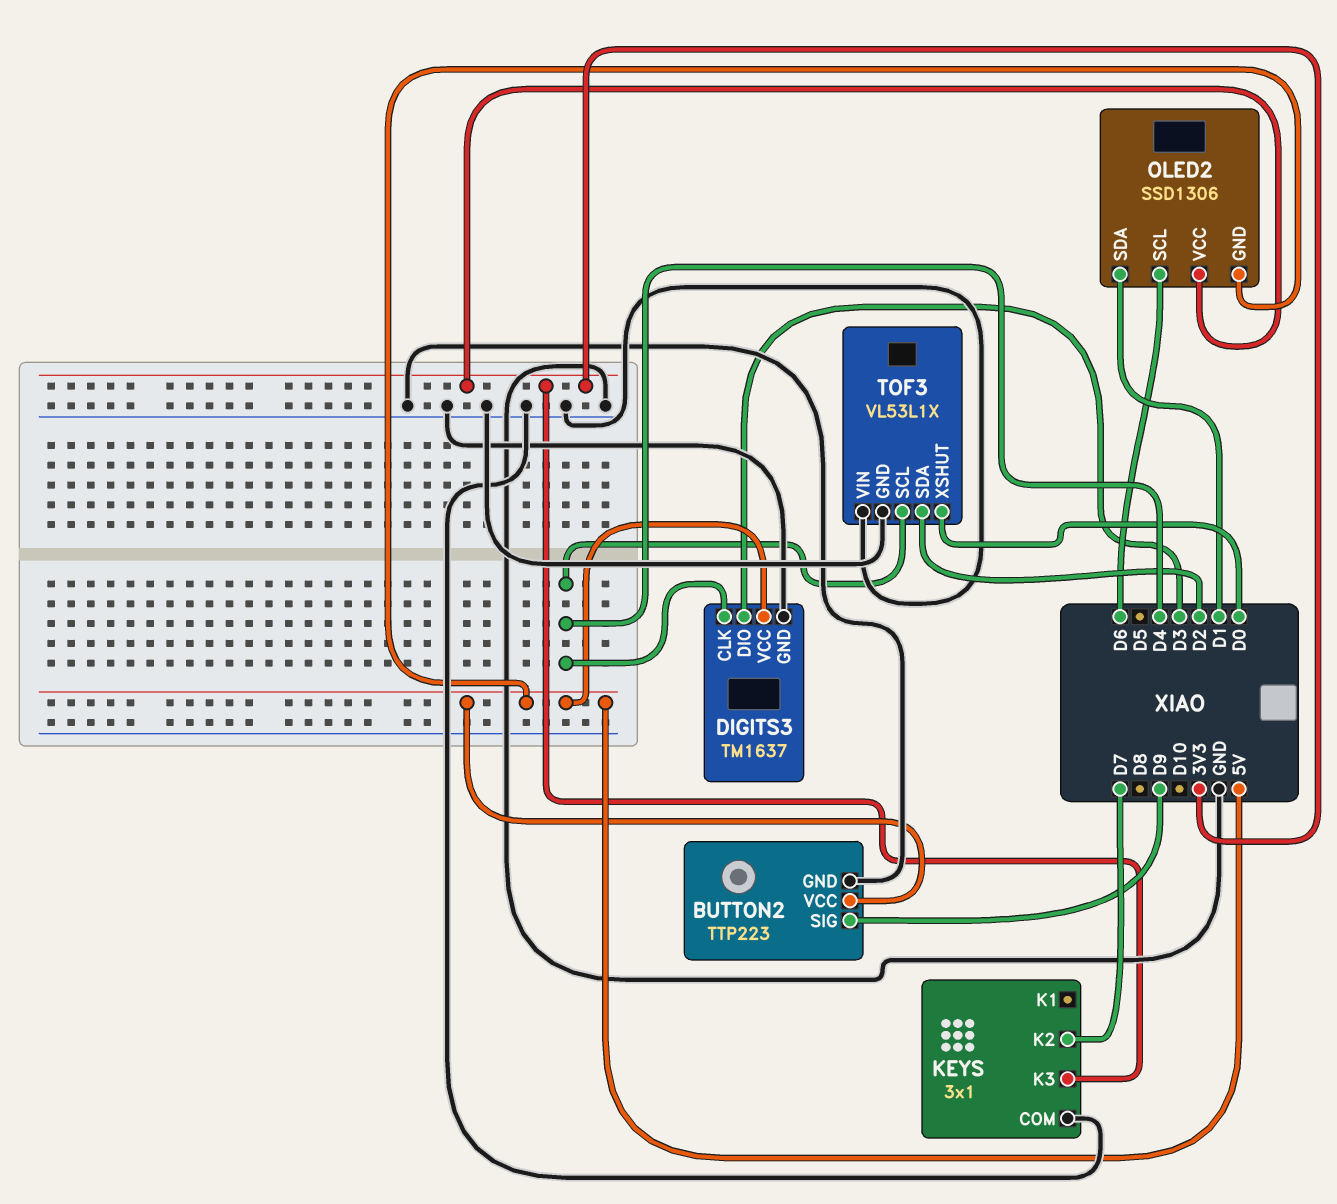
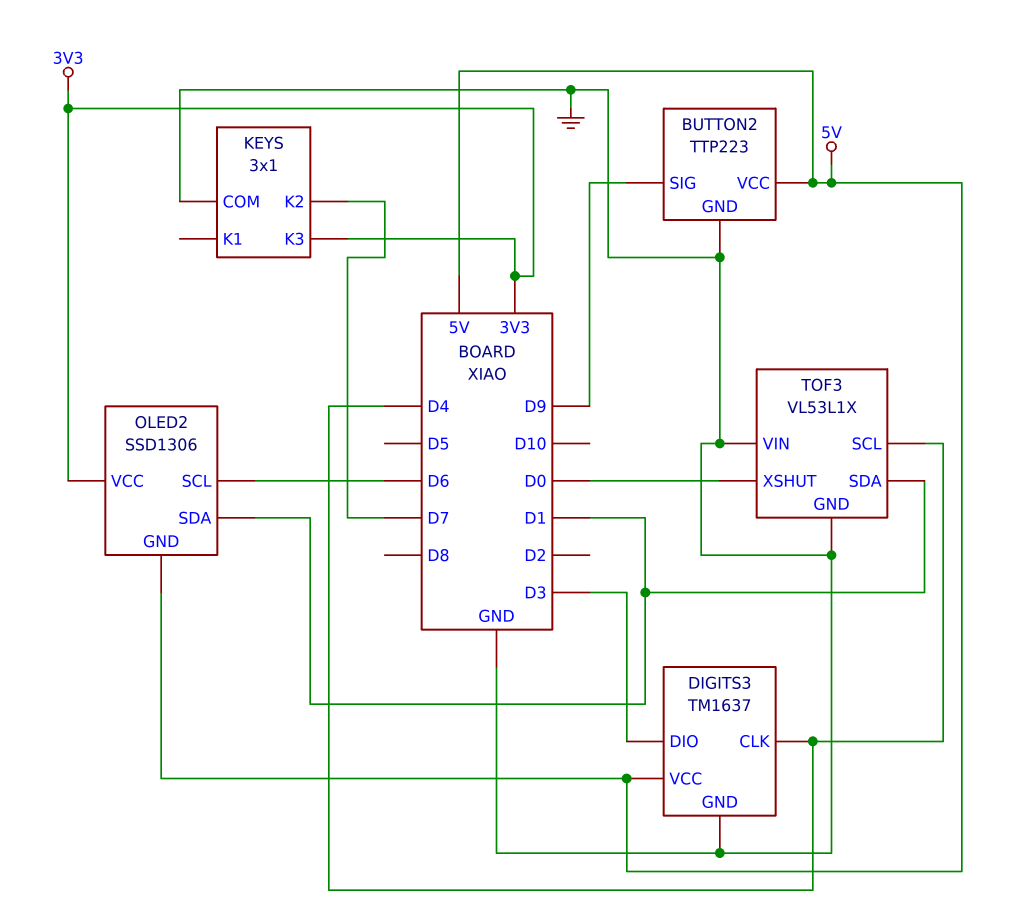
TOF3 pin SDA: D2 -> D1

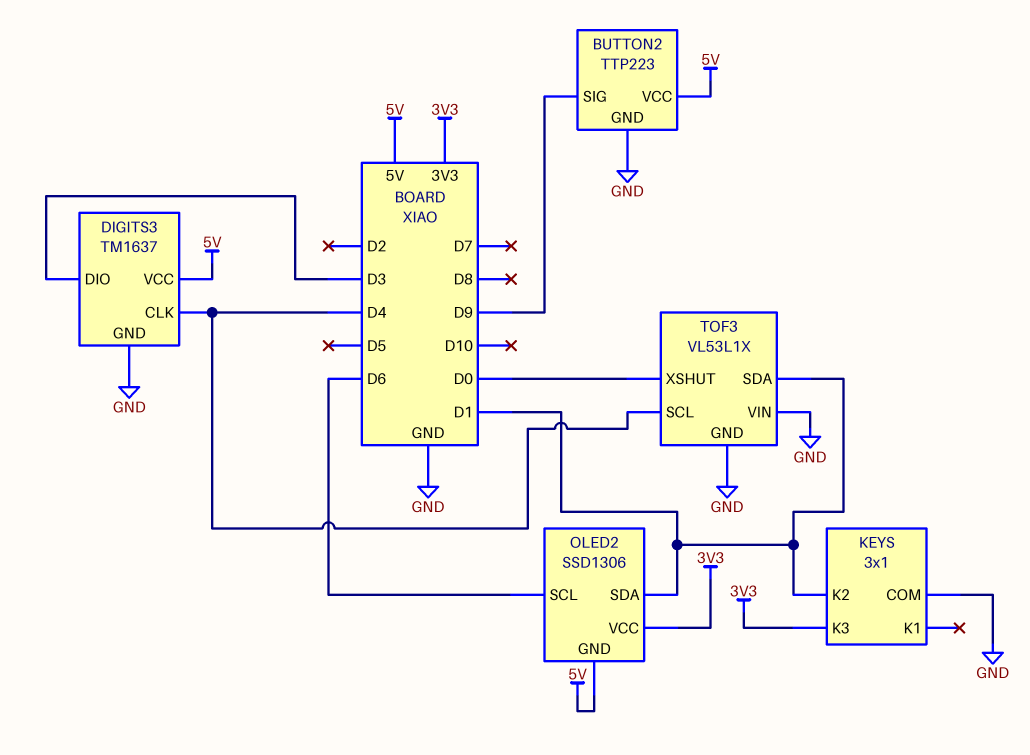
KEYS pin K2: D7 -> D1

